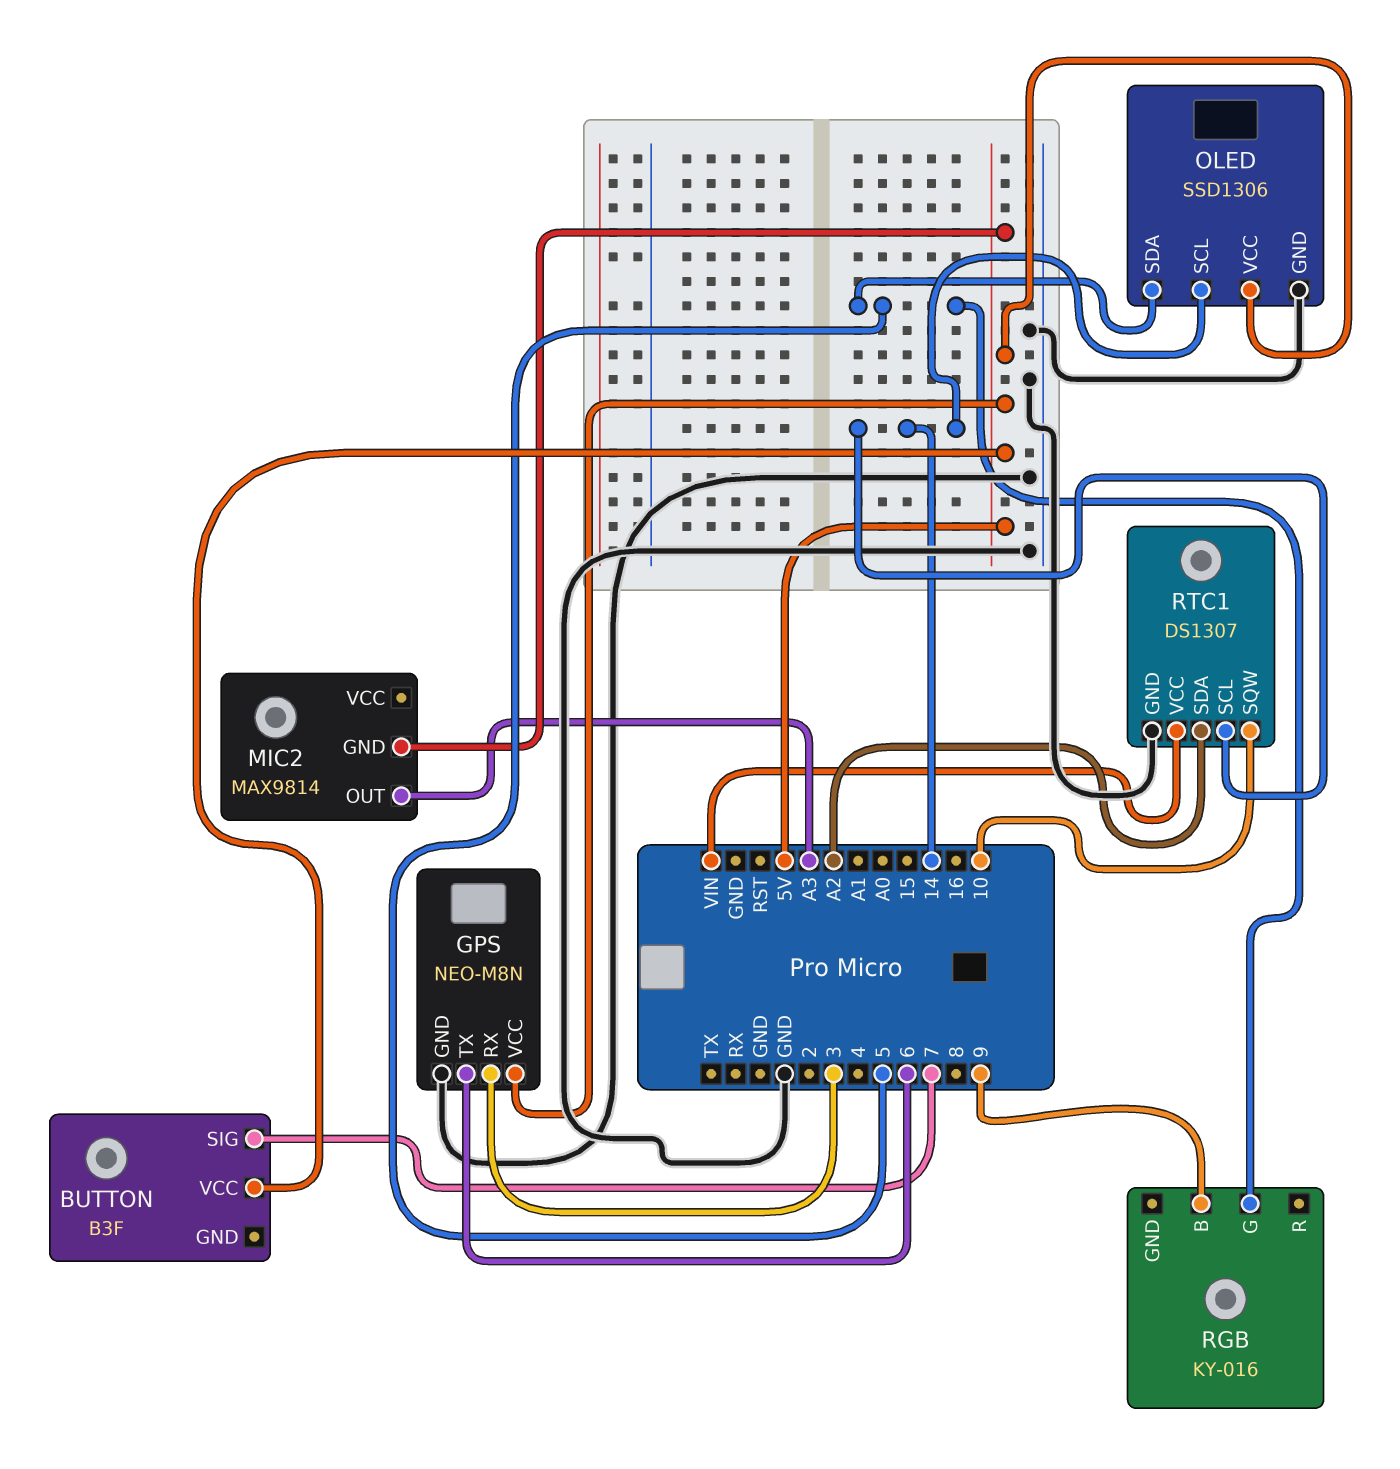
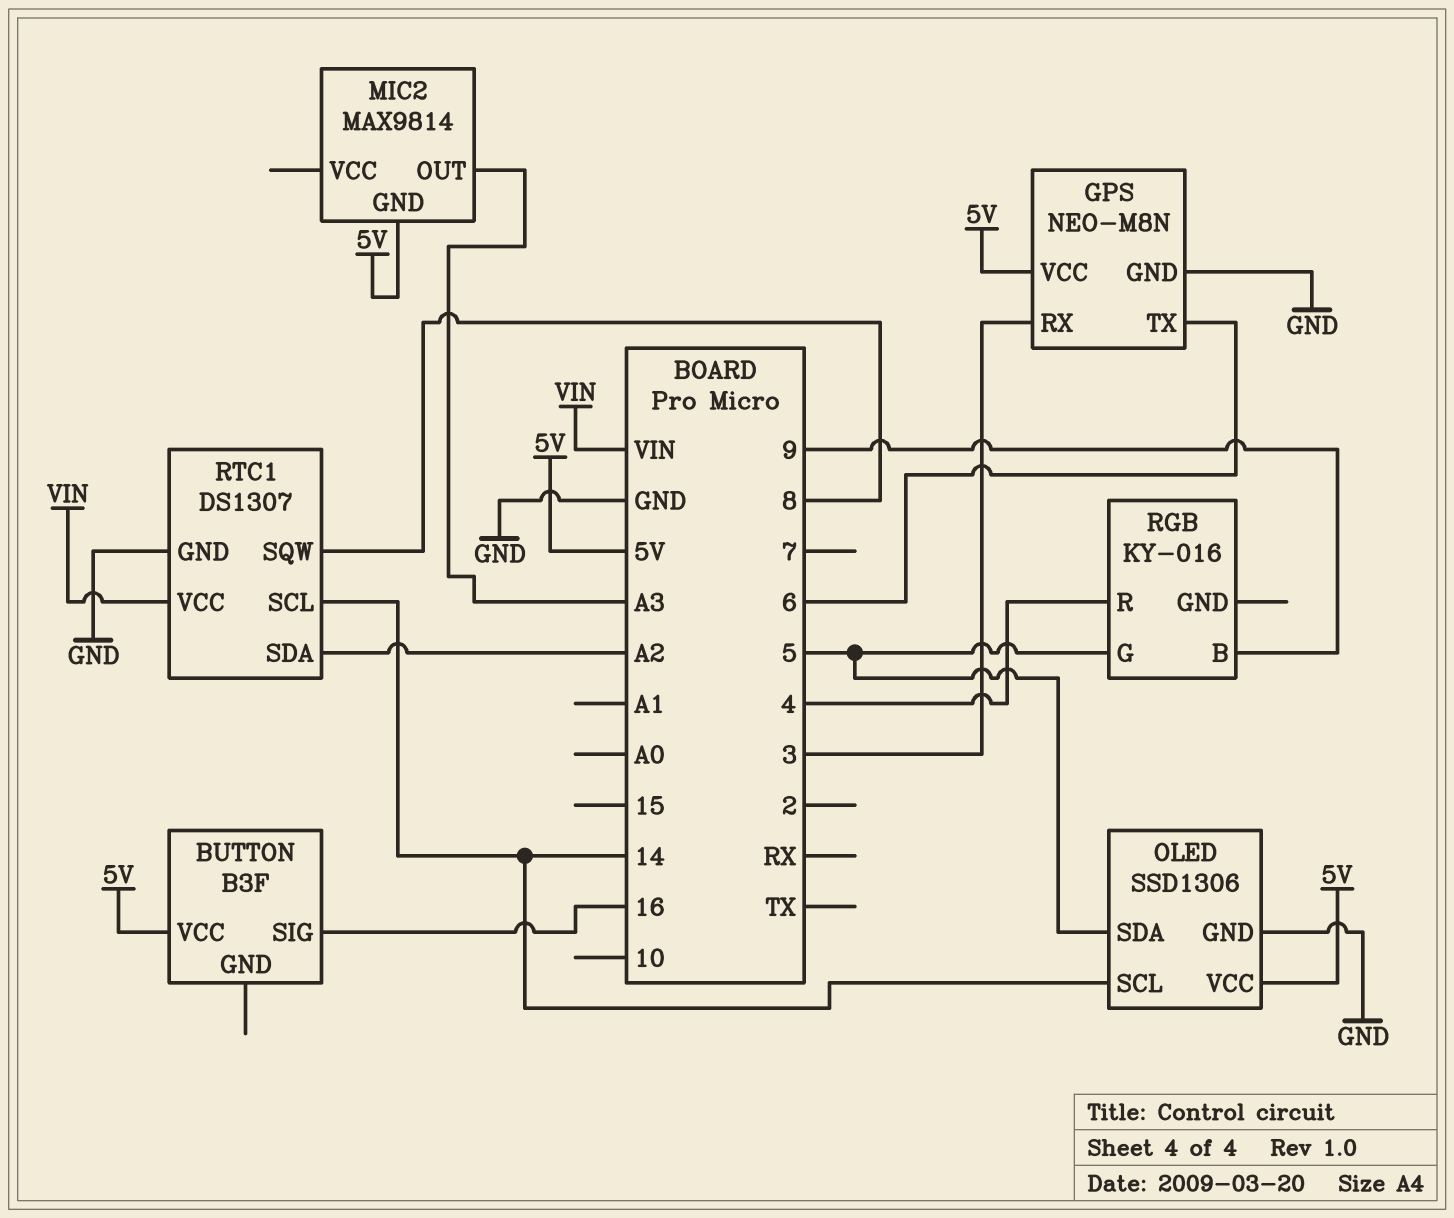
BUTTON pin SIG: 7 -> 16
RGB pin R: none -> 4
RTC1 pin SQW: 10 -> 8

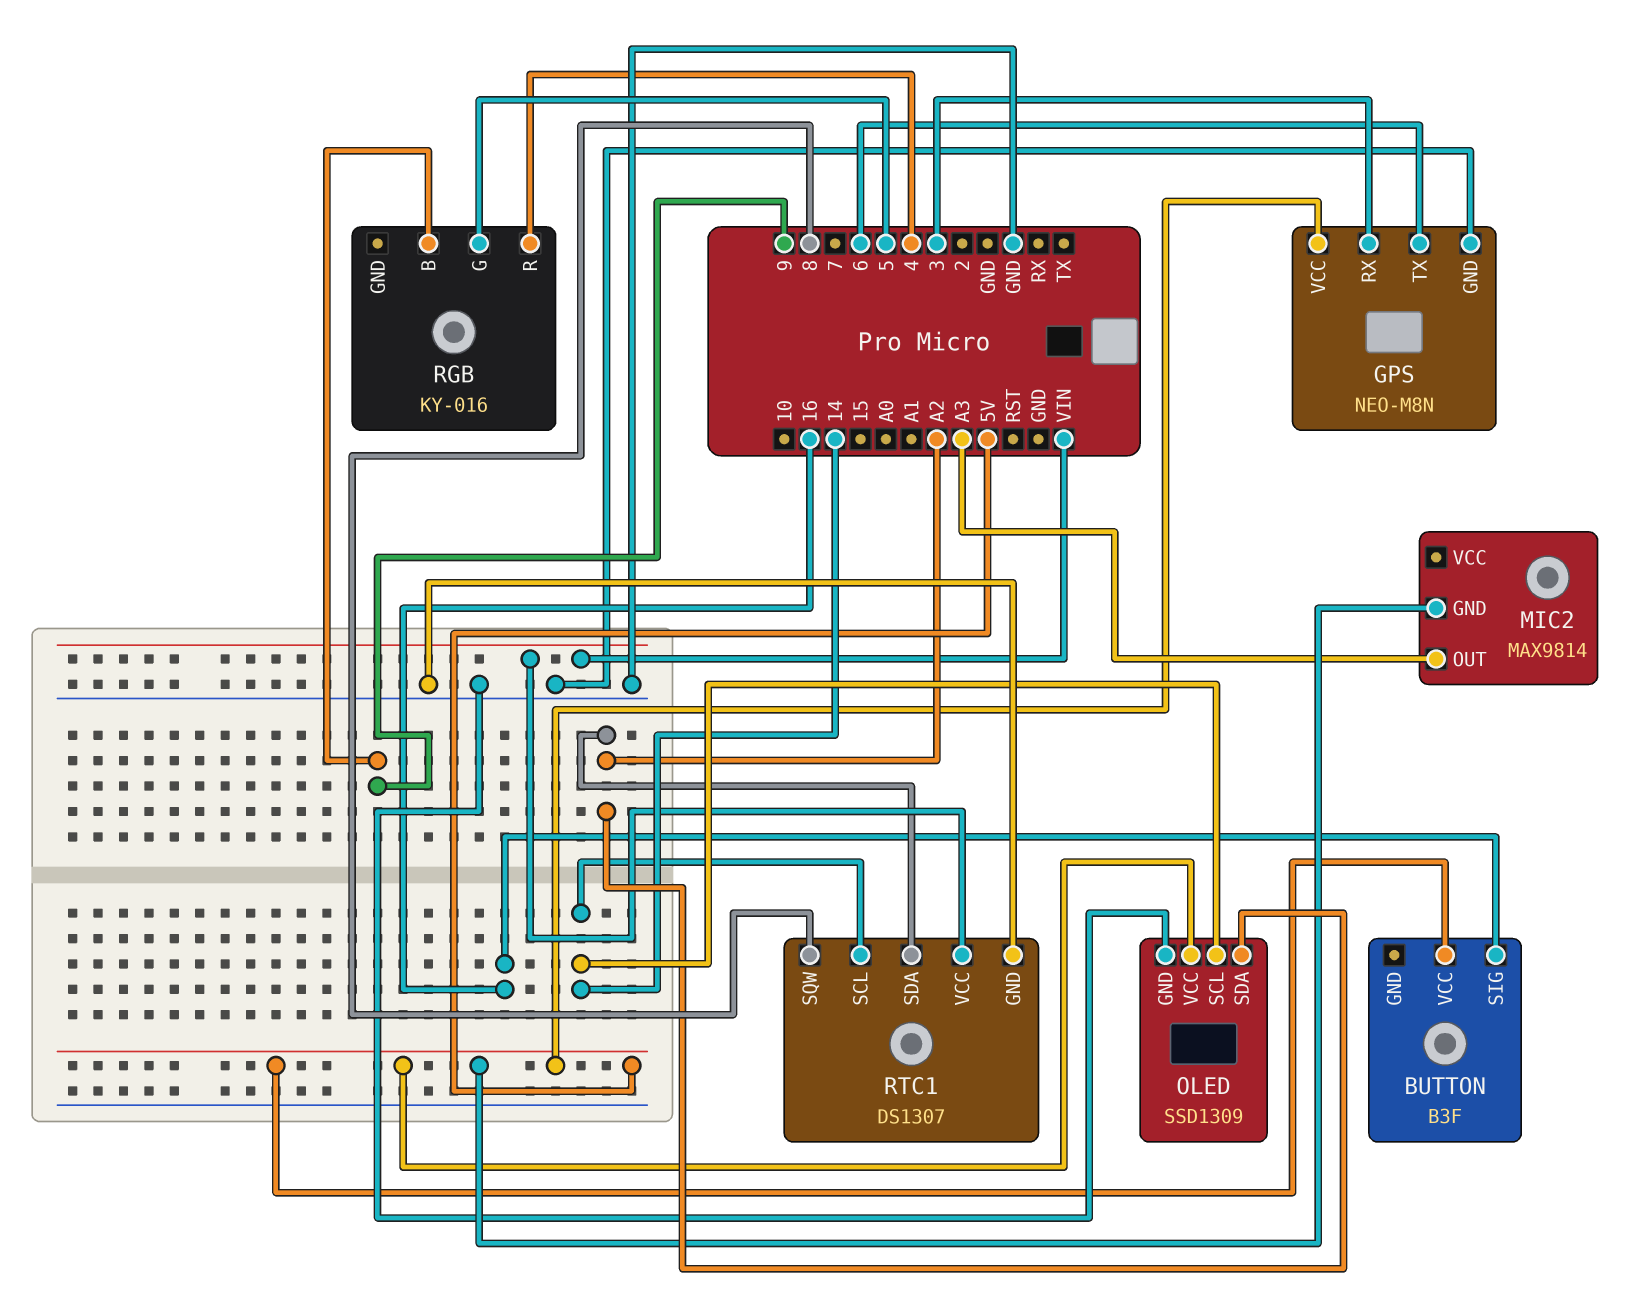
OLED: SSD1306 -> SSD1309
OLED pin SDA: 5 -> A2

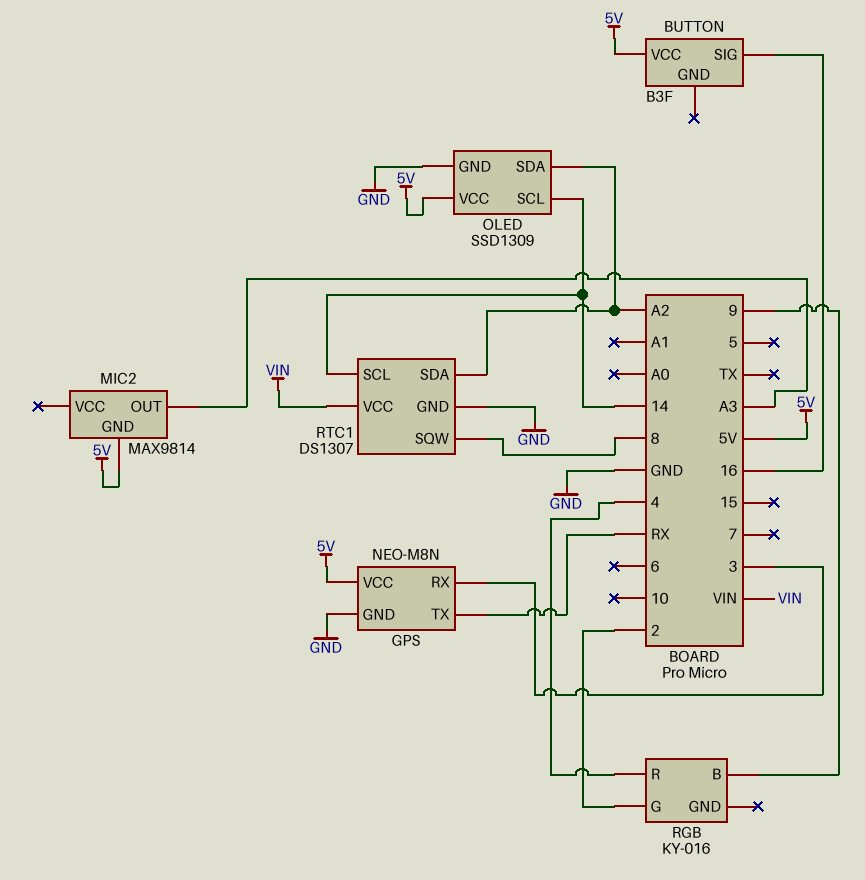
GPS pin TX: 6 -> RX
RGB pin G: 5 -> 2

